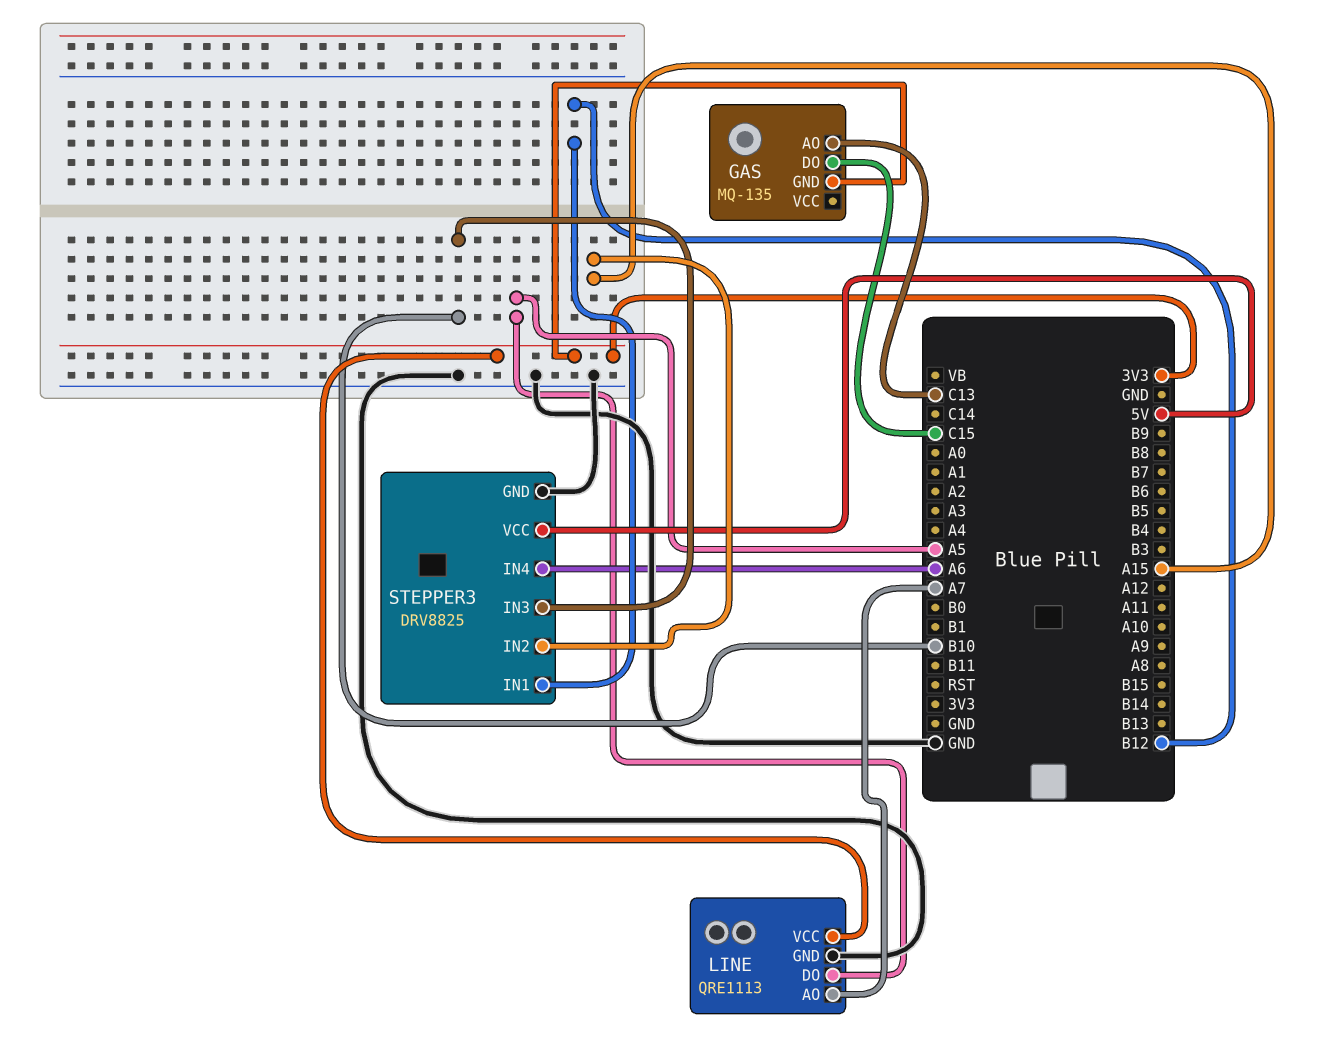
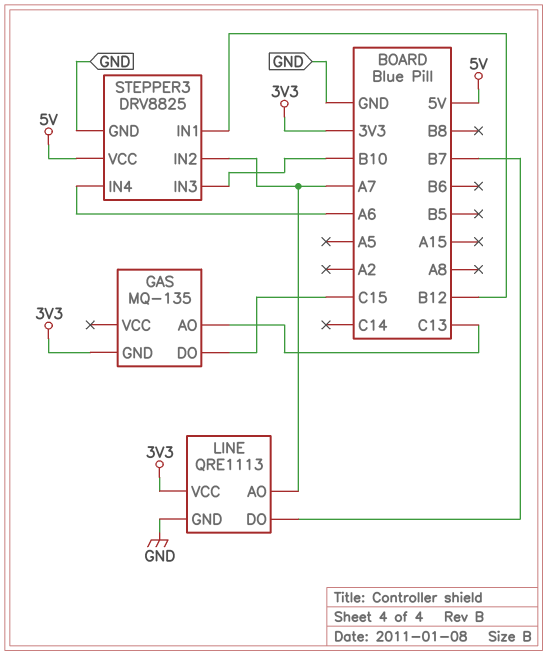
LINE pin DO: A5 -> B7
STEPPER3 pin IN2: A15 -> A7

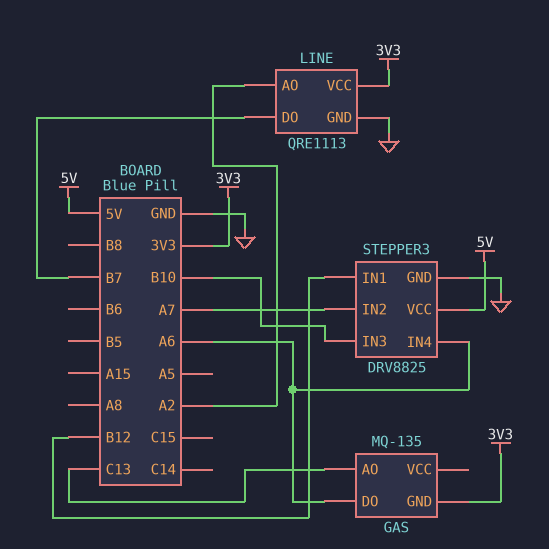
GAS pin DO: C15 -> A6
LINE pin AO: A7 -> A2

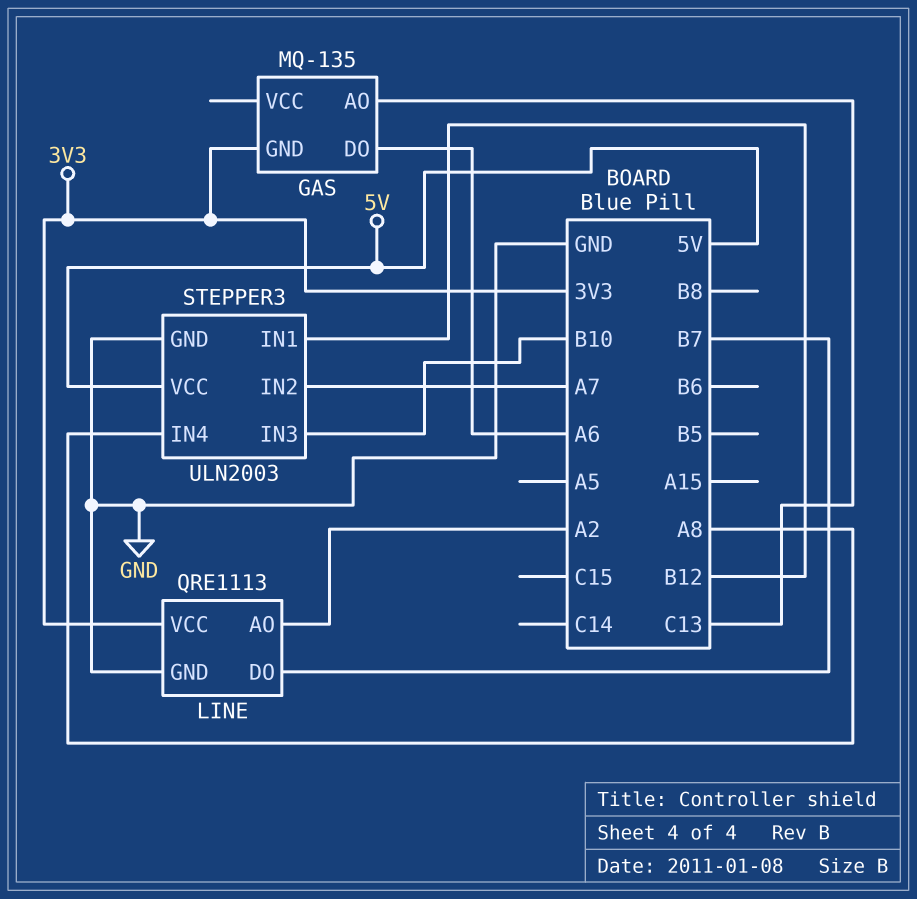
STEPPER3: DRV8825 -> ULN2003
STEPPER3 pin IN4: A6 -> A8

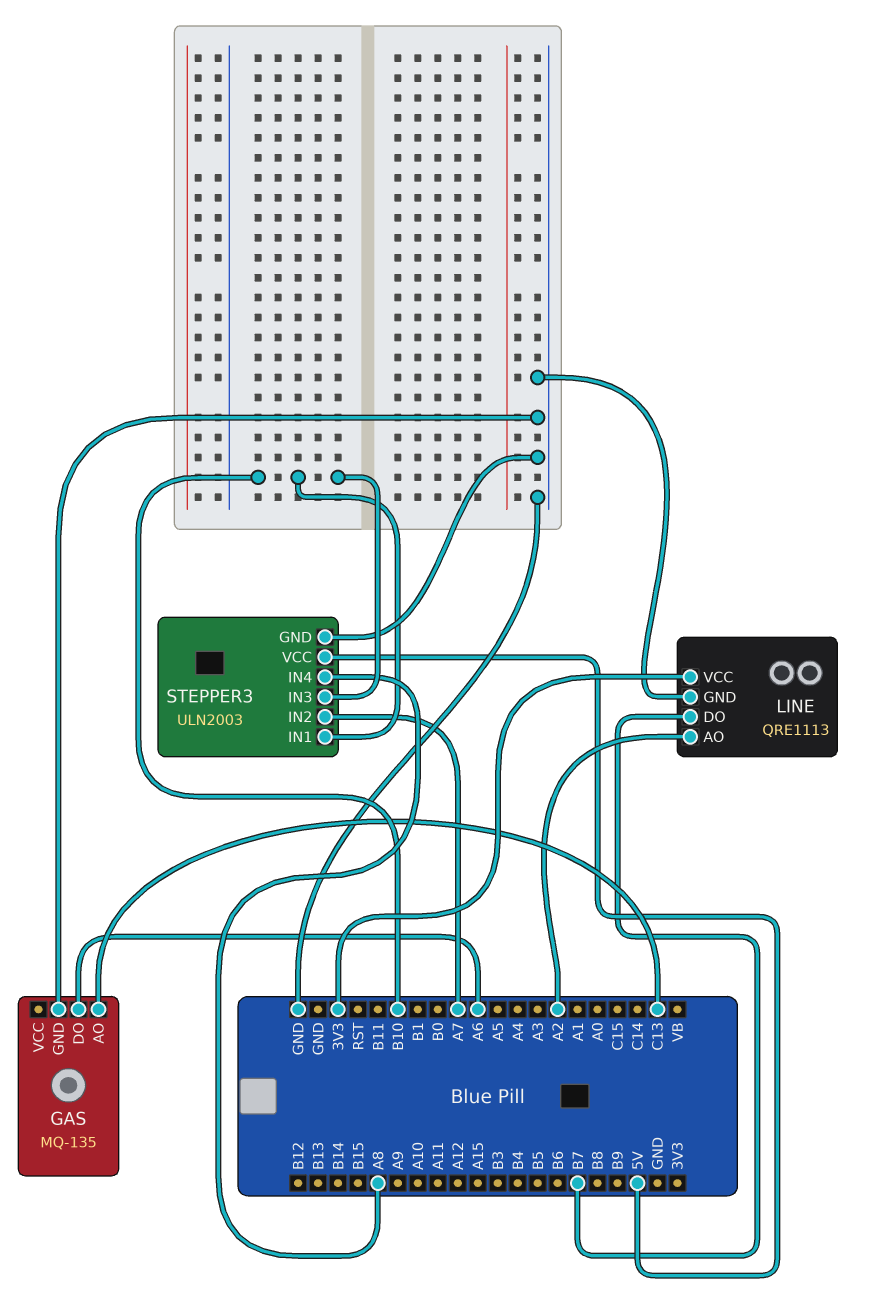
GAS pin GND: 3V3 -> GND
STEPPER3 pin IN1: B12 -> B10

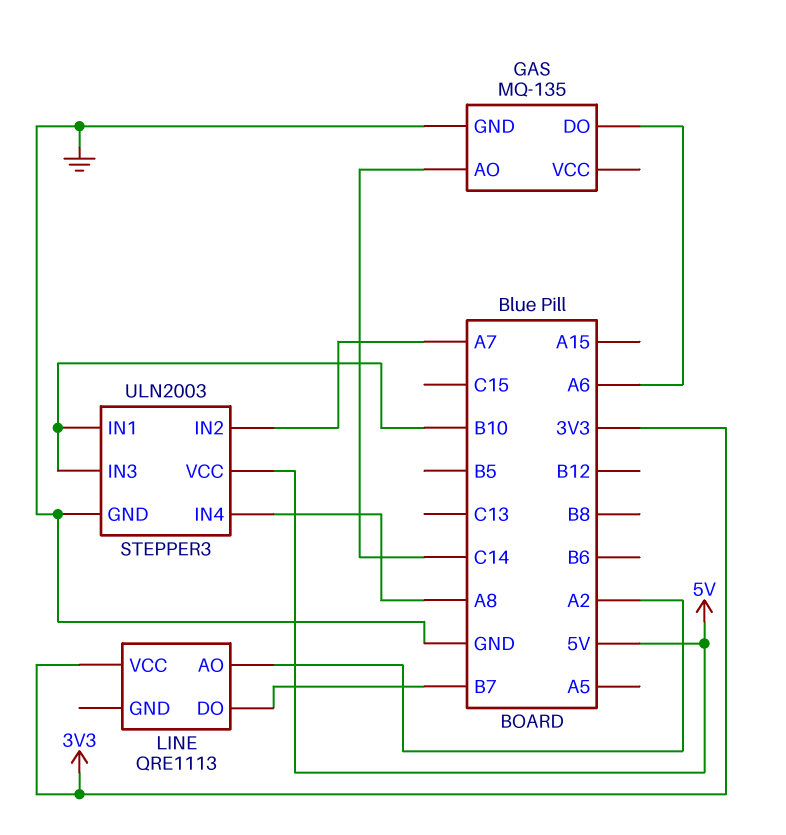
GAS pin AO: C13 -> C14
LINE pin GND: GND -> none

